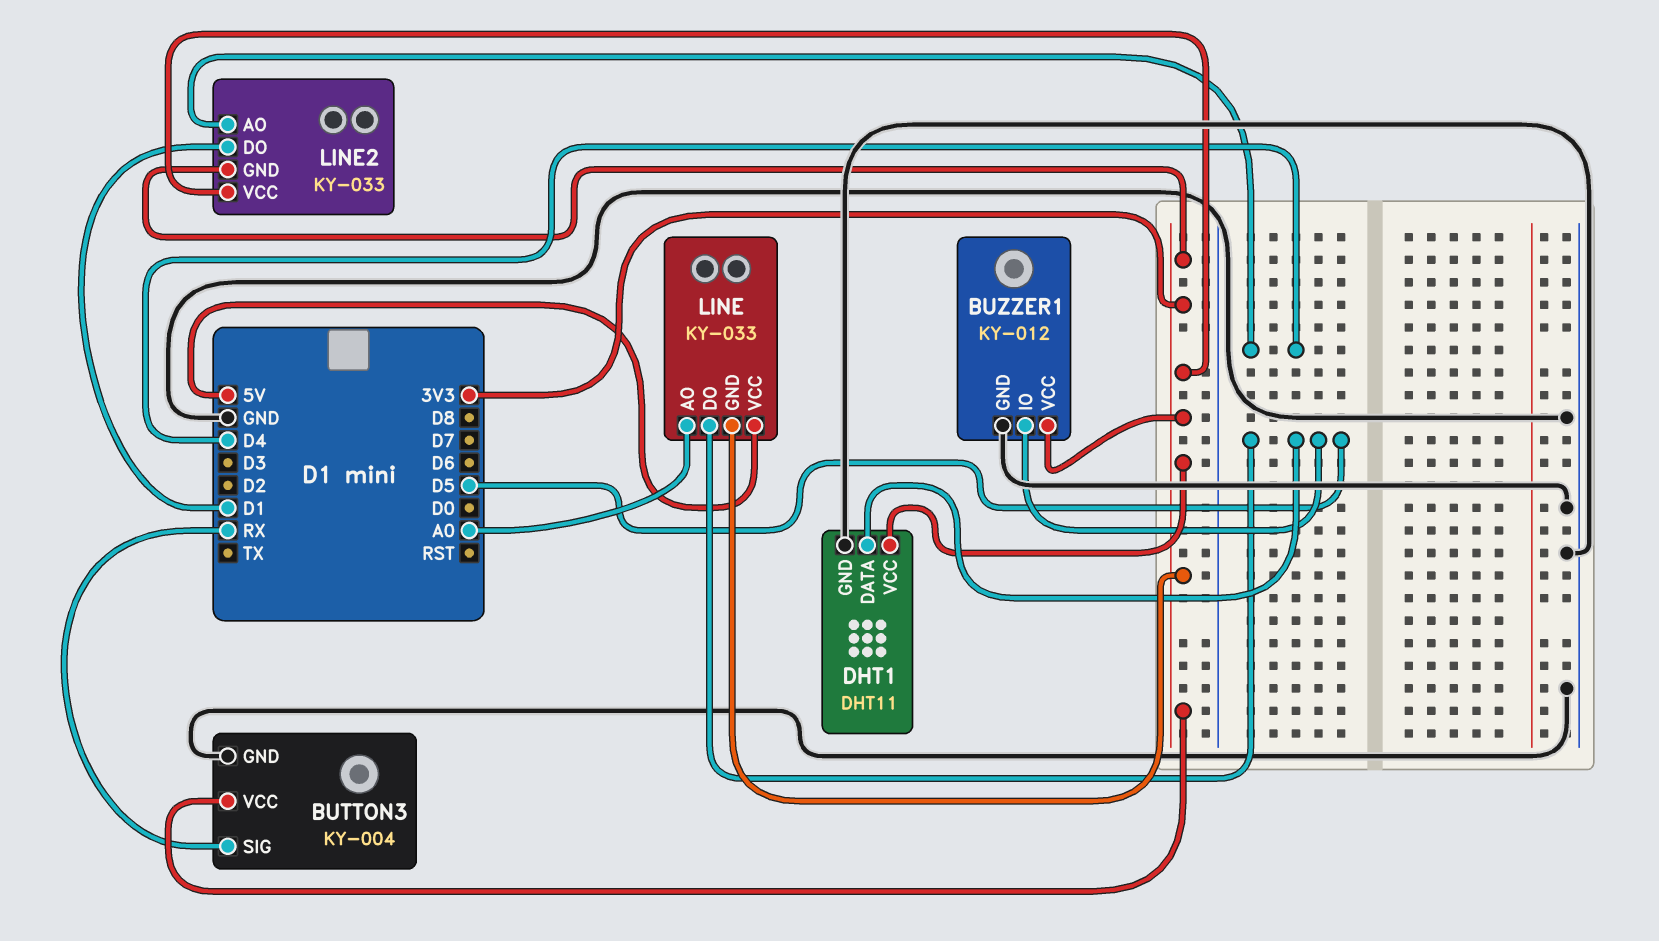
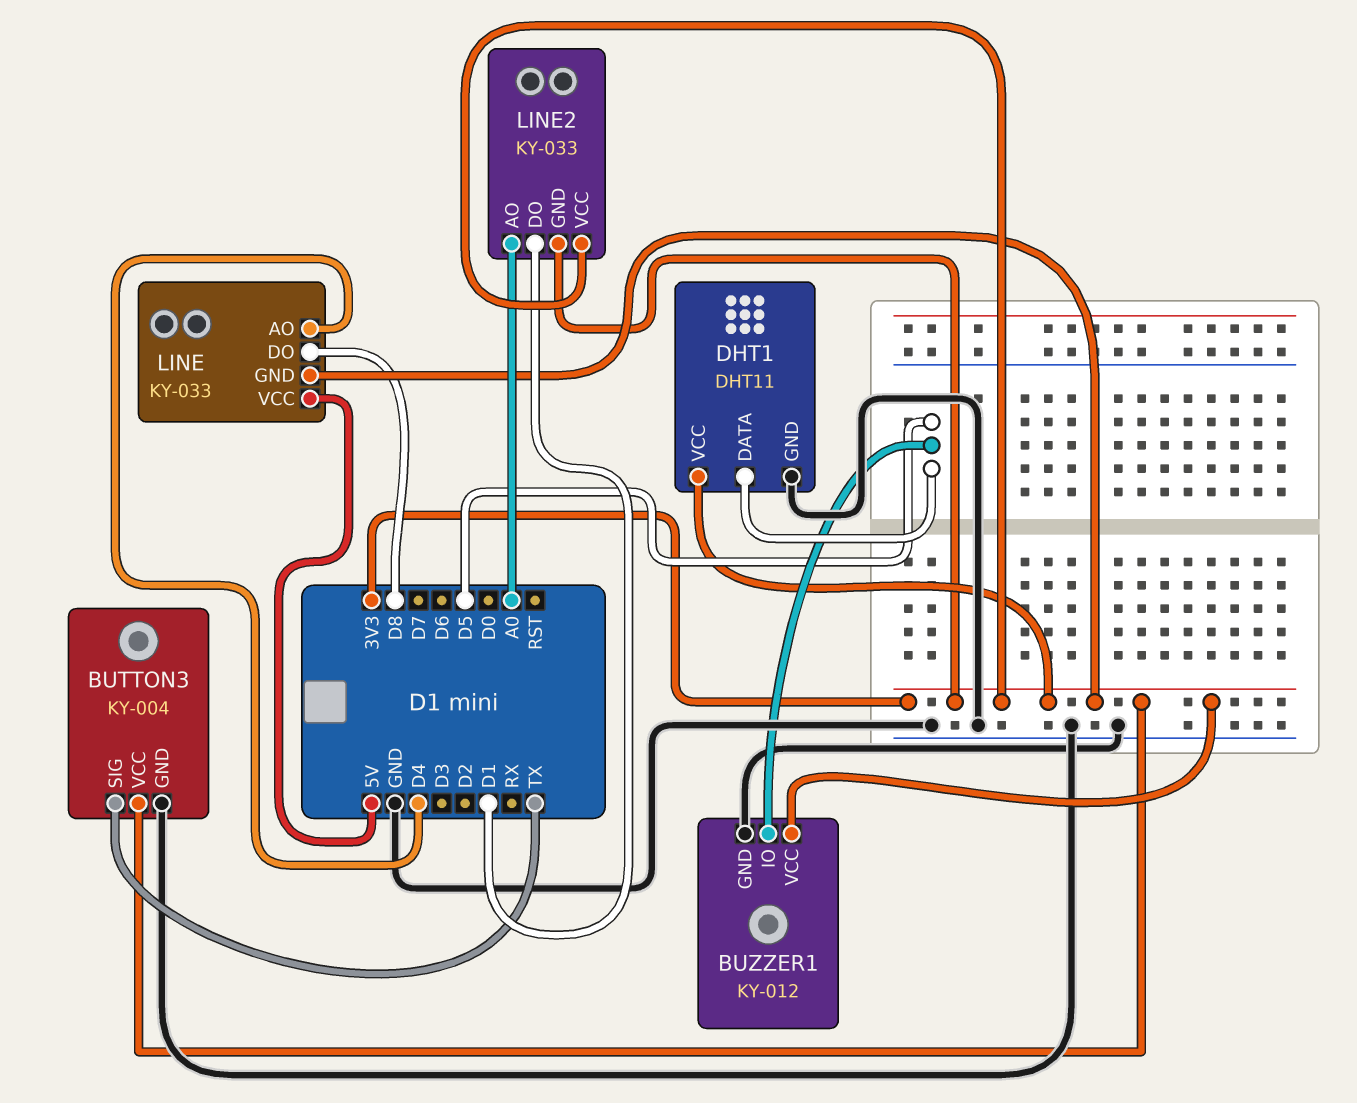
BUTTON3 pin SIG: RX -> TX
LINE pin AO: A0 -> D4
LINE pin DO: D5 -> D8
LINE2 pin AO: D4 -> A0

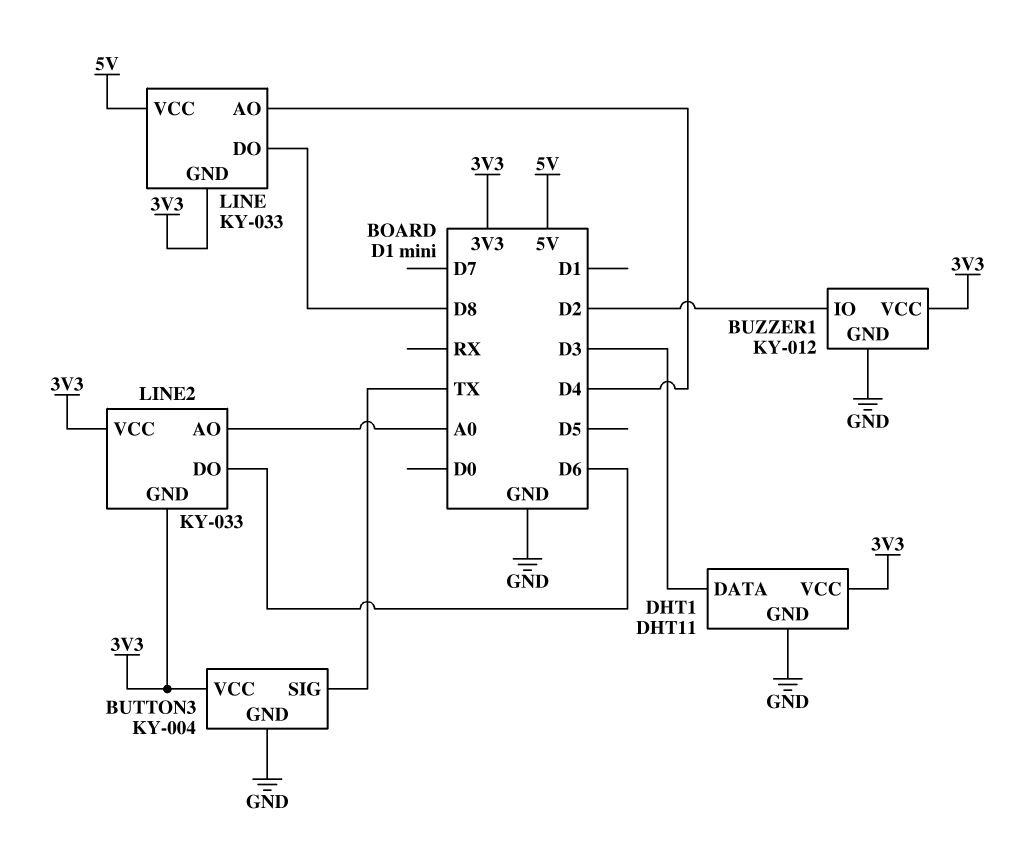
BUZZER1 pin IO: D5 -> D2
DHT1 pin DATA: D5 -> D3
LINE2 pin DO: D1 -> D6

